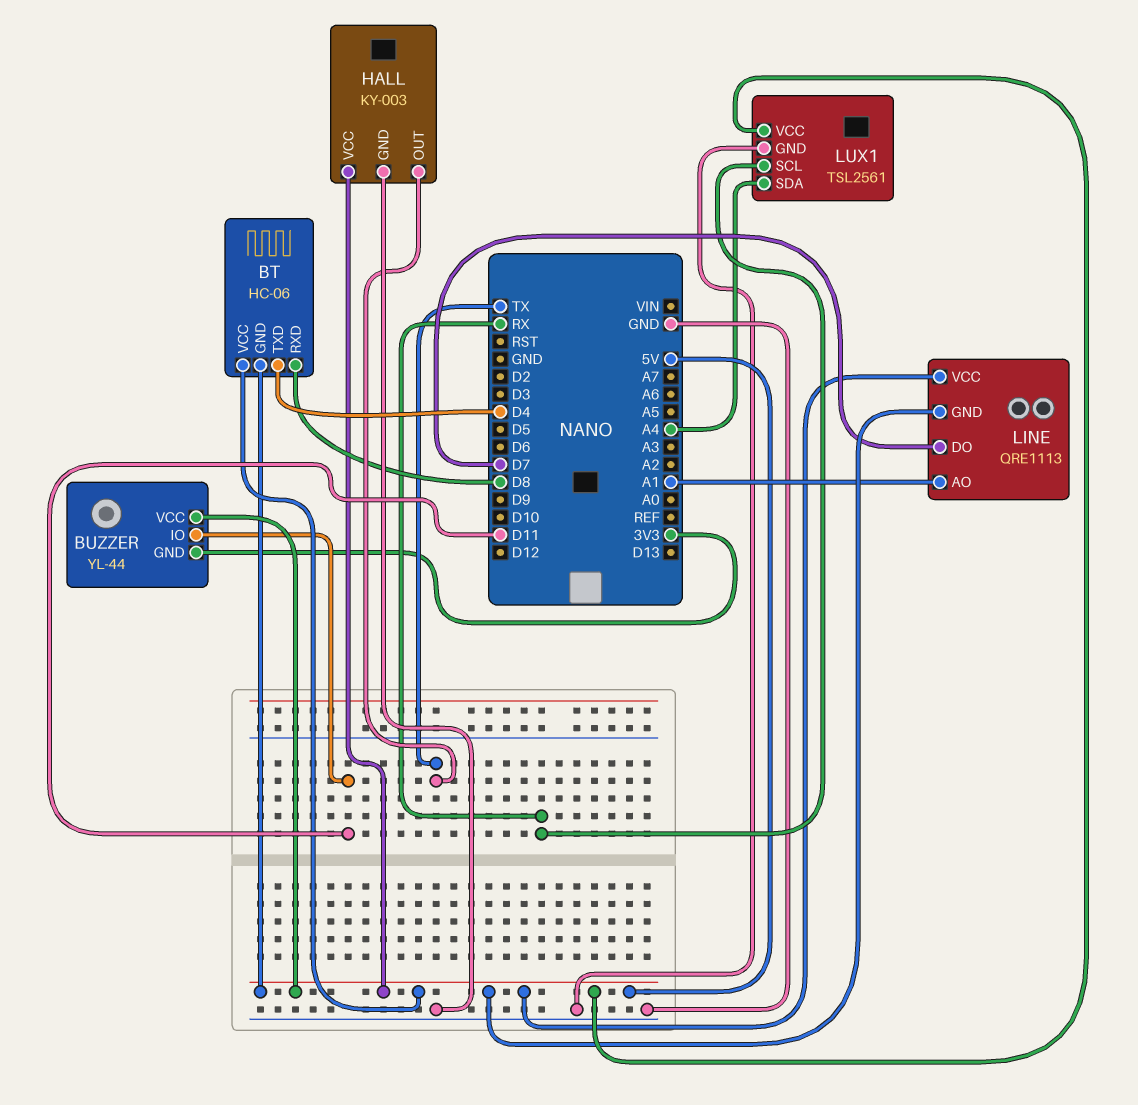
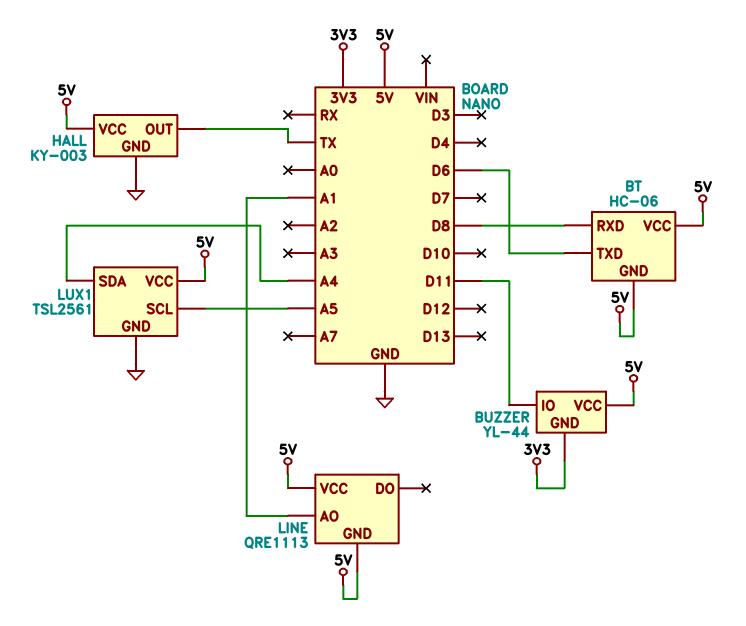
BT pin TXD: D4 -> D6
LINE pin DO: D7 -> none
LUX1 pin SCL: RX -> A5

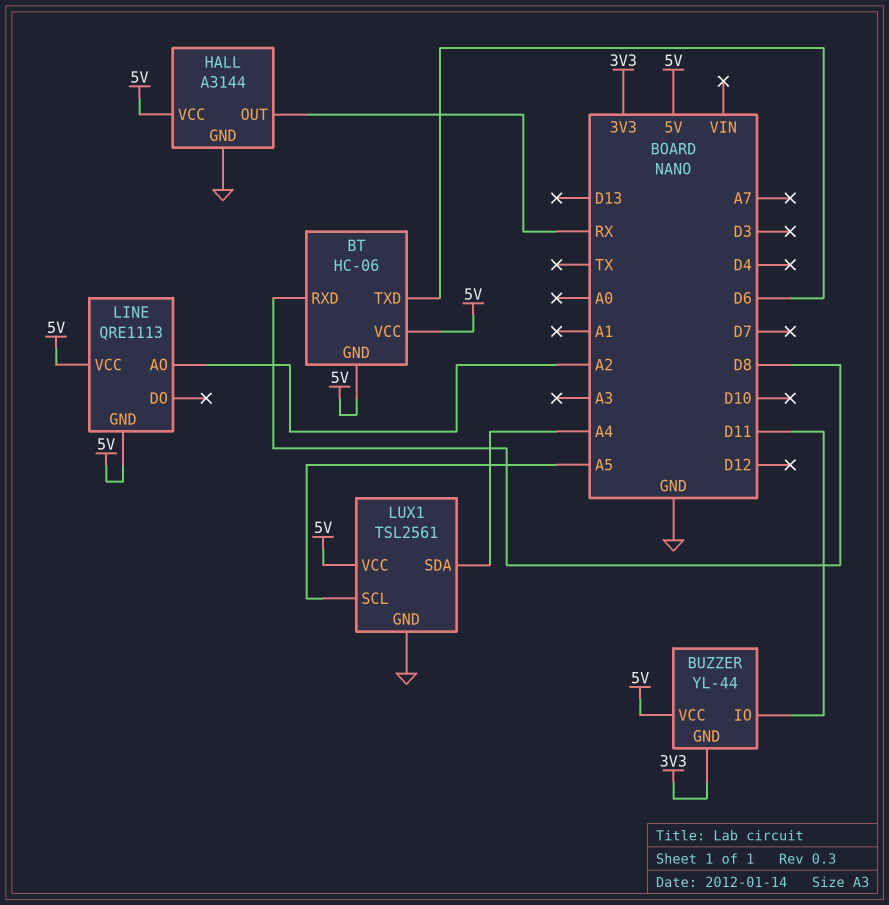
HALL: KY-003 -> A3144
HALL pin OUT: TX -> RX
LINE pin AO: A1 -> A2

